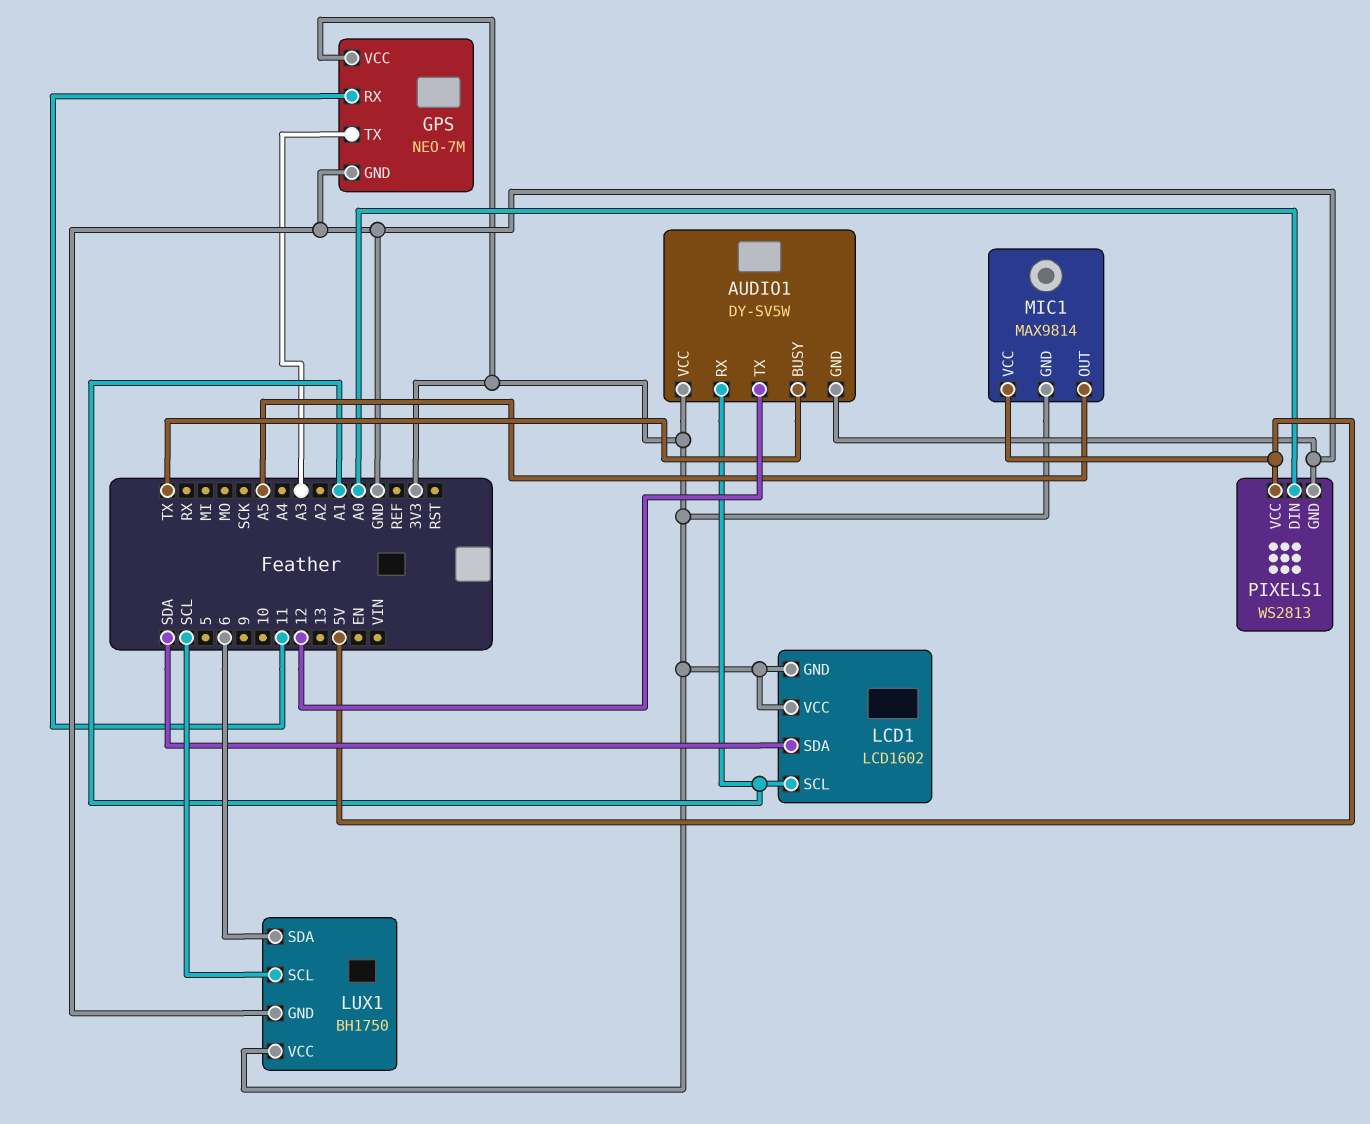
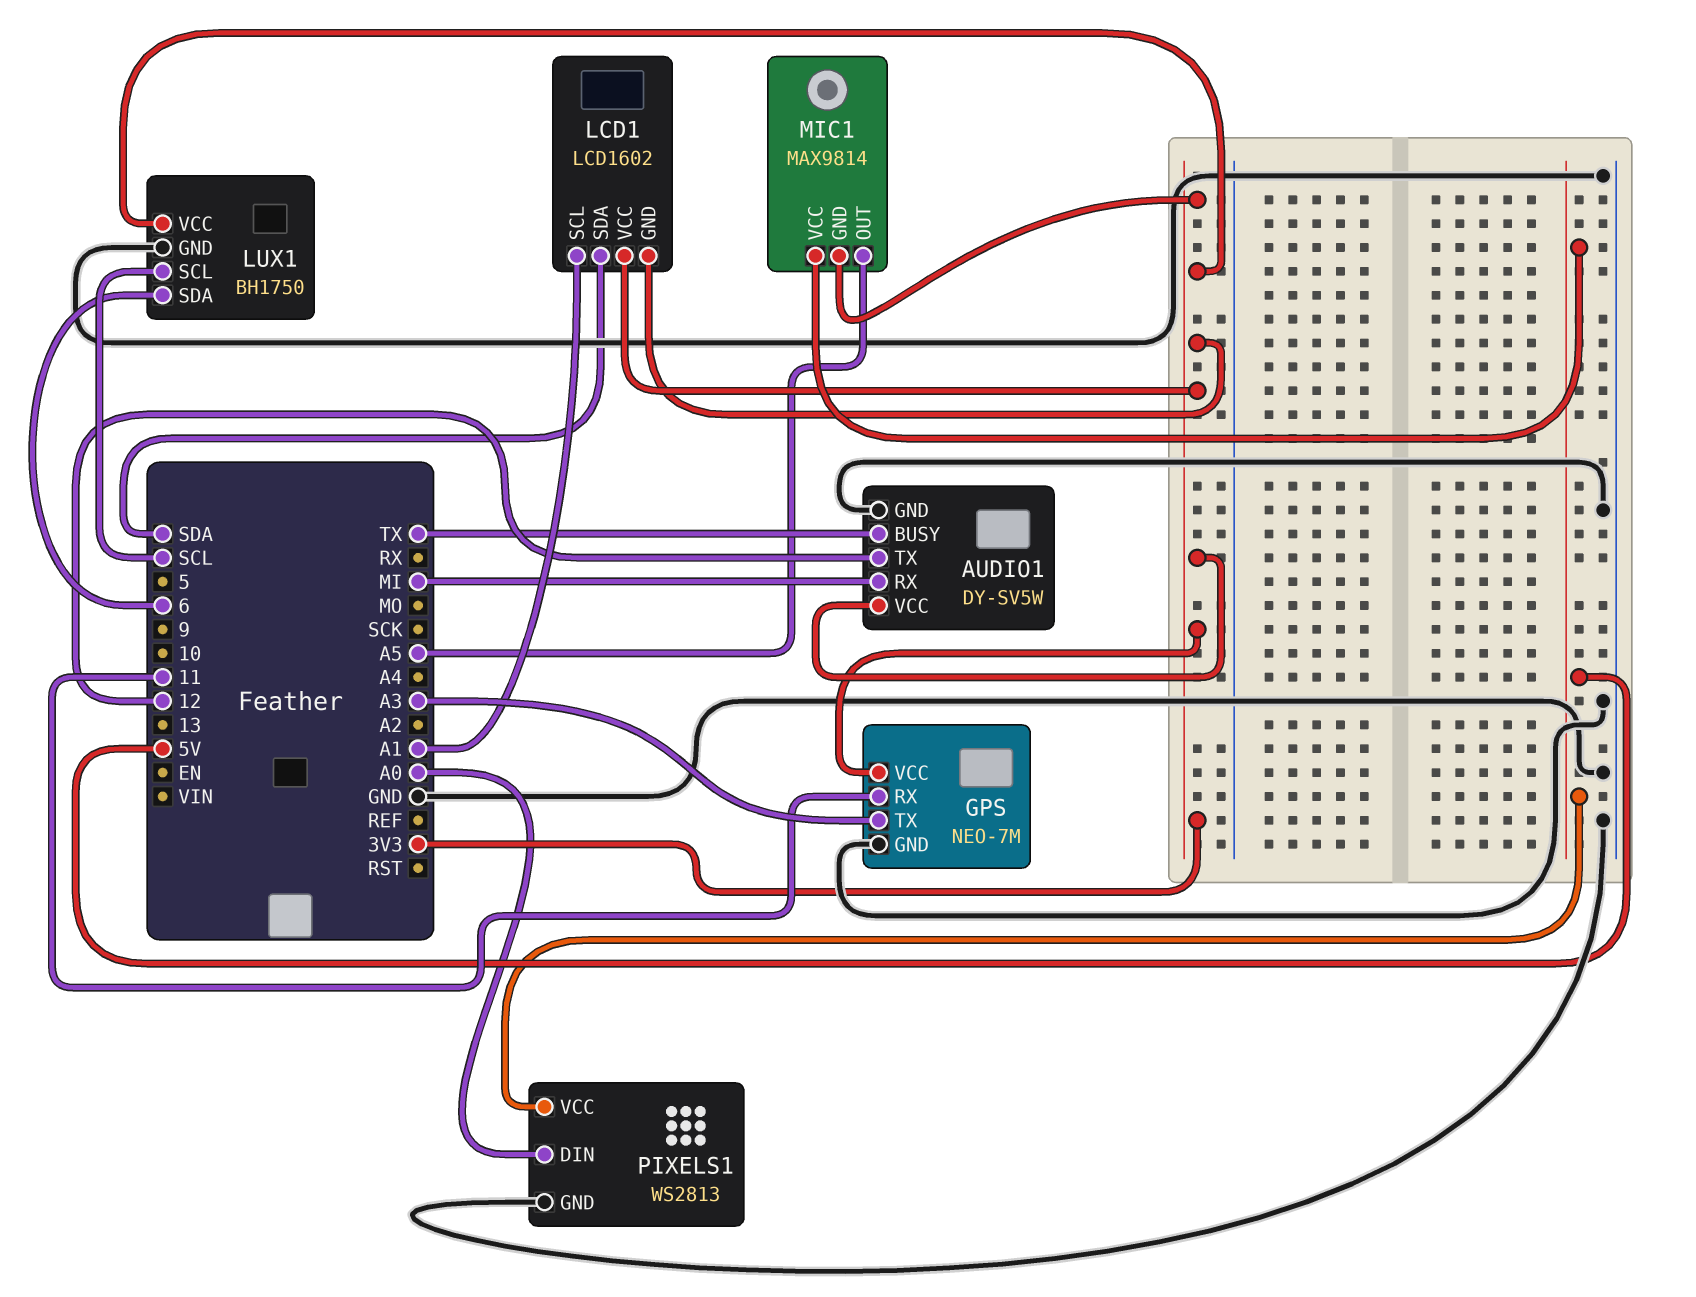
AUDIO1 pin RX: A1 -> MI

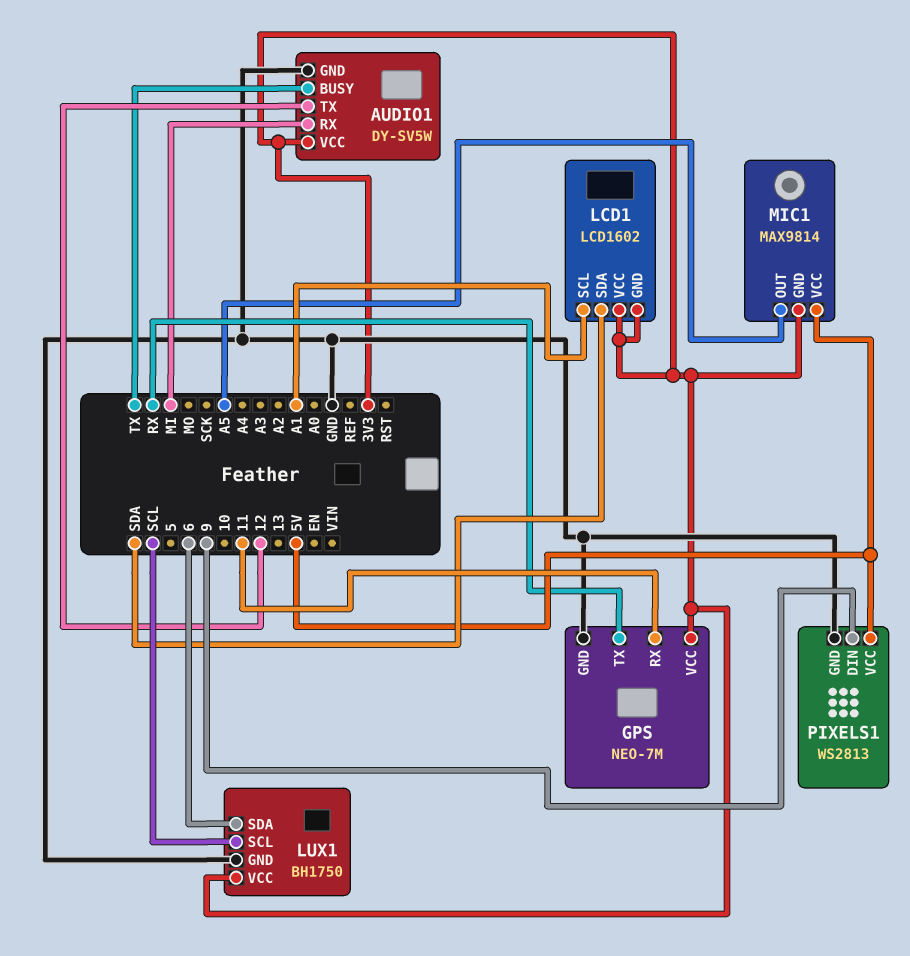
GPS pin TX: A3 -> RX
PIXELS1 pin DIN: A0 -> 9

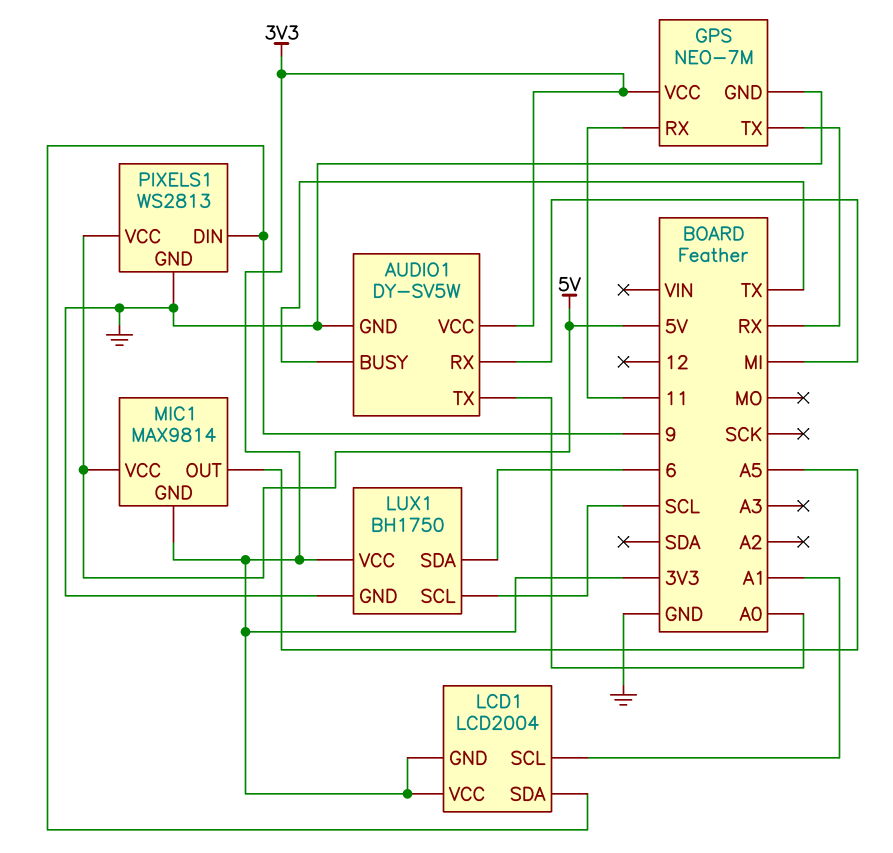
AUDIO1 pin TX: 12 -> A0
LCD1: LCD1602 -> LCD2004
LCD1 pin SDA: SDA -> 9

